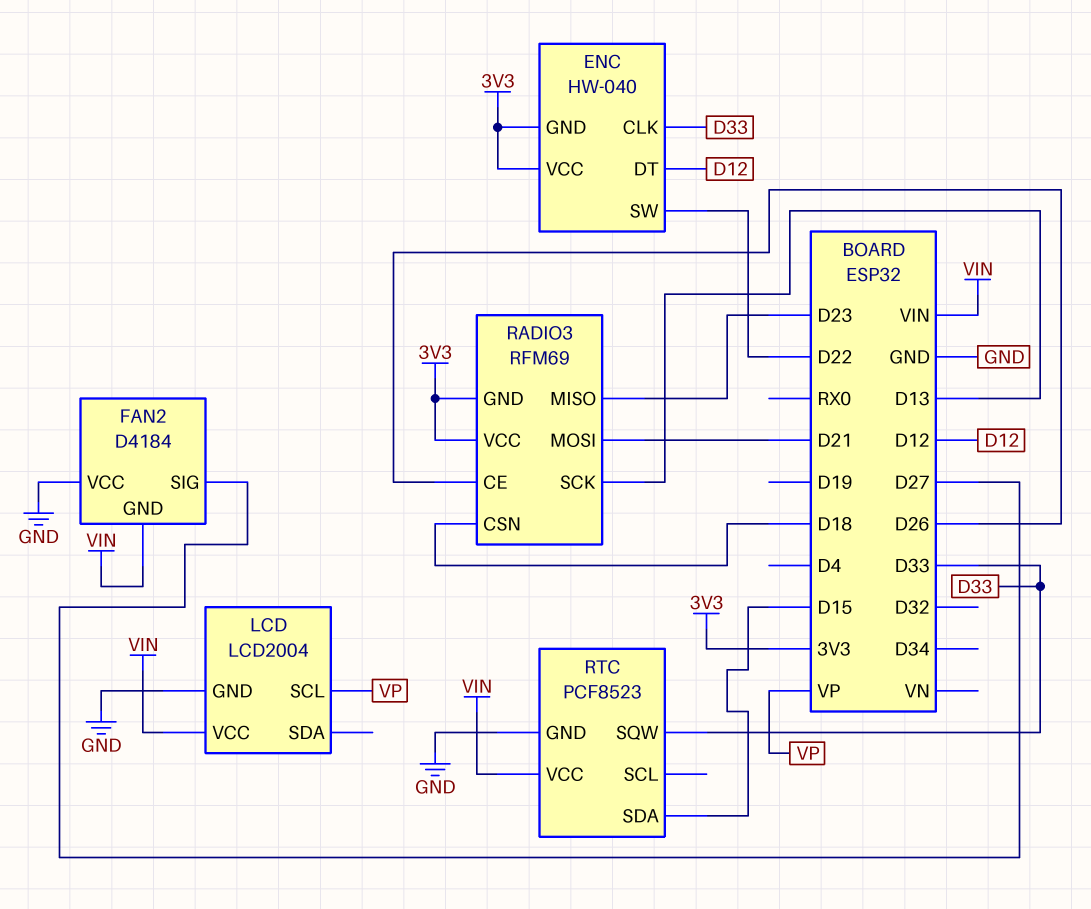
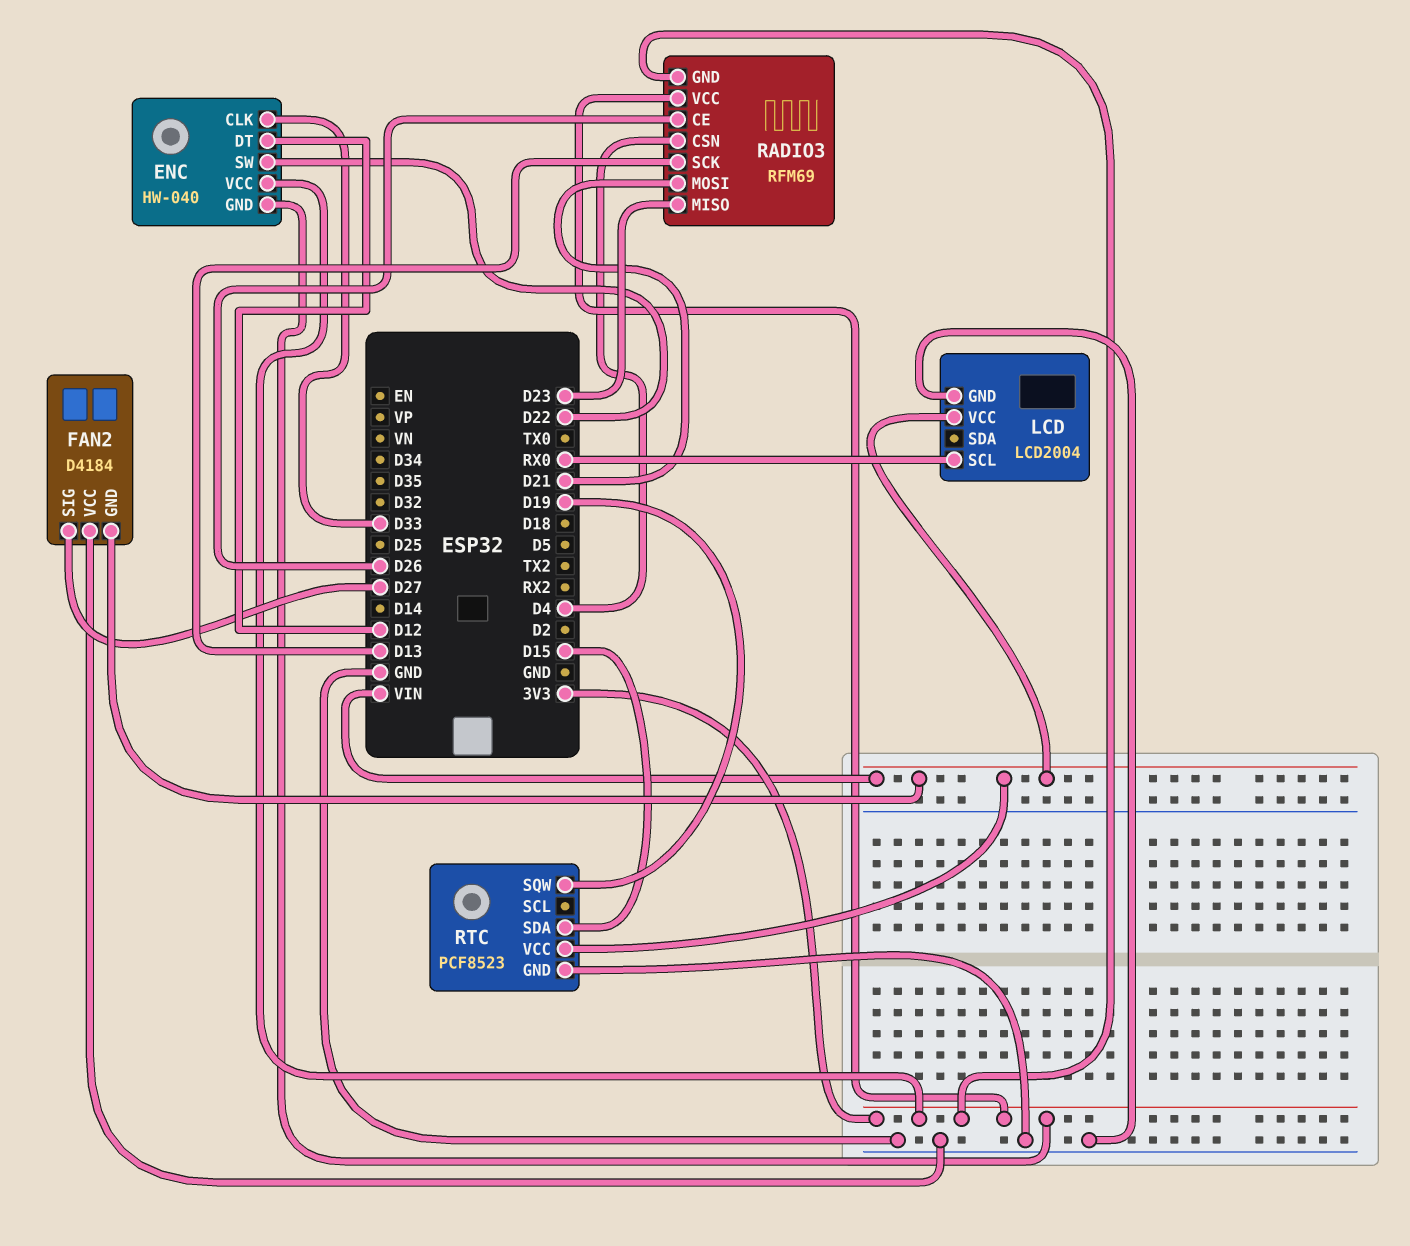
LCD pin SCL: VP -> RX0
RADIO3 pin CSN: D18 -> D4
RTC pin SQW: D33 -> D19

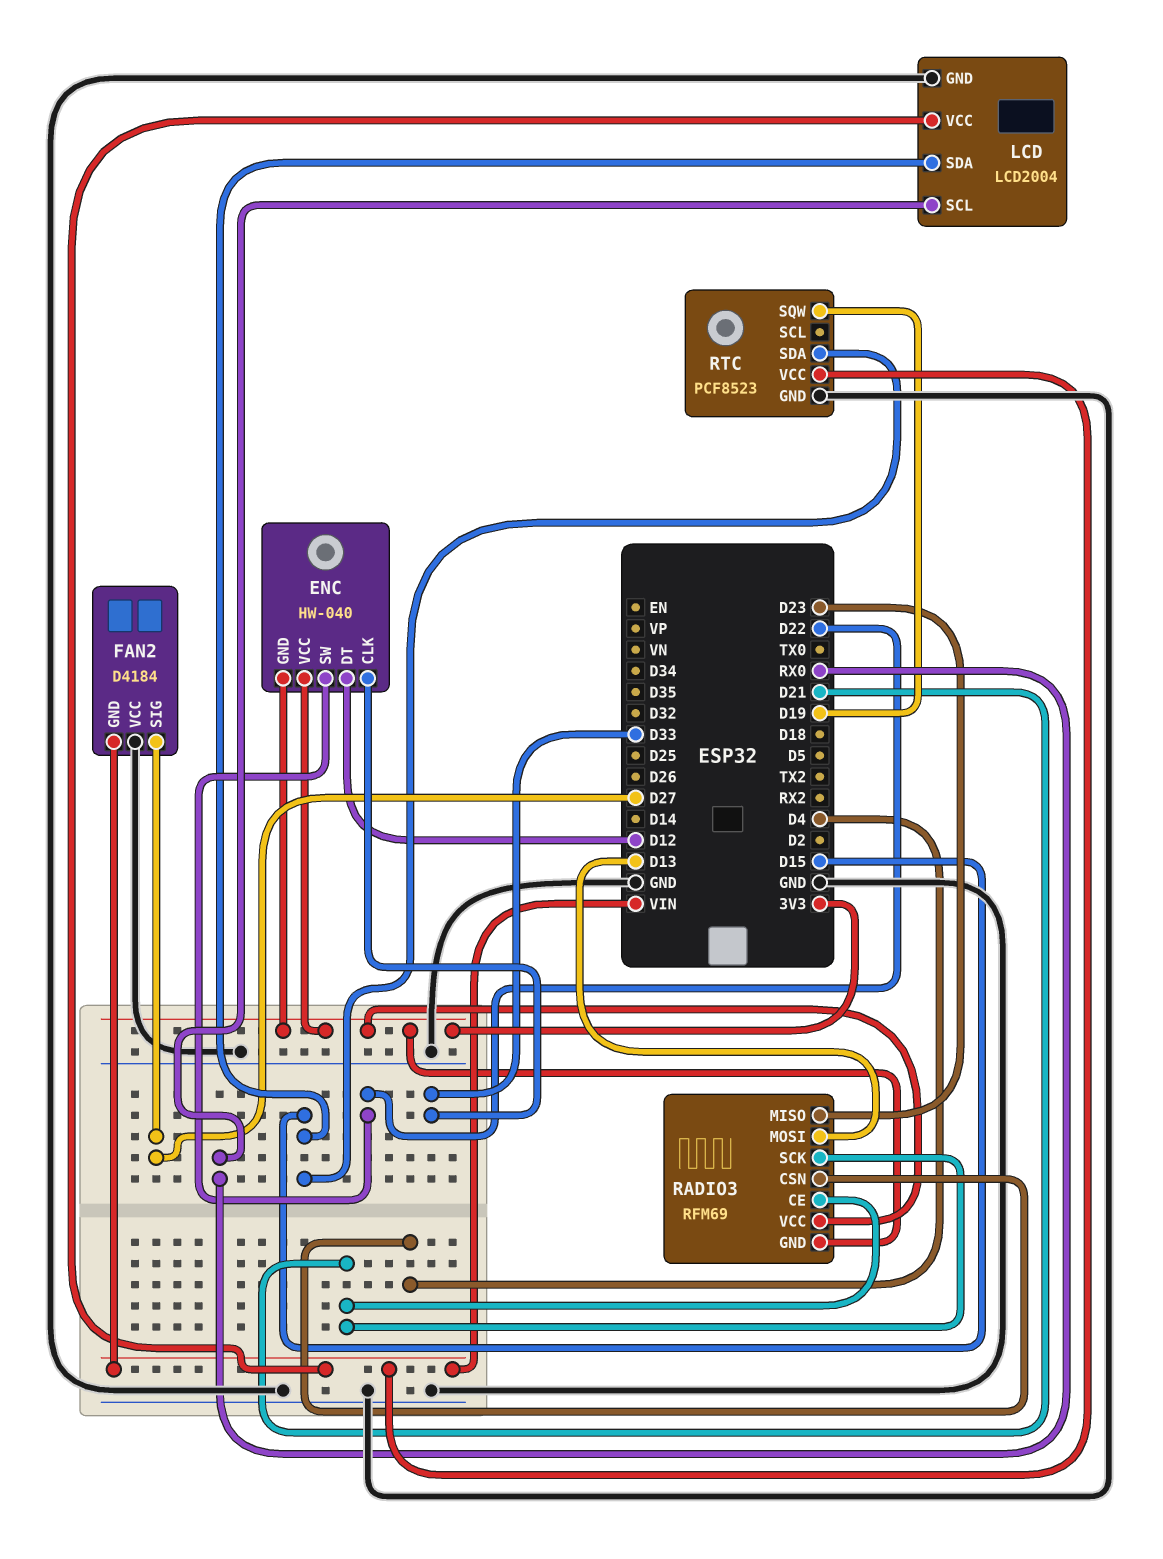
LCD pin SDA: none -> D15
RADIO3 pin CE: D26 -> D21
RADIO3 pin MOSI: D21 -> D13
RADIO3 pin SCK: D13 -> D21

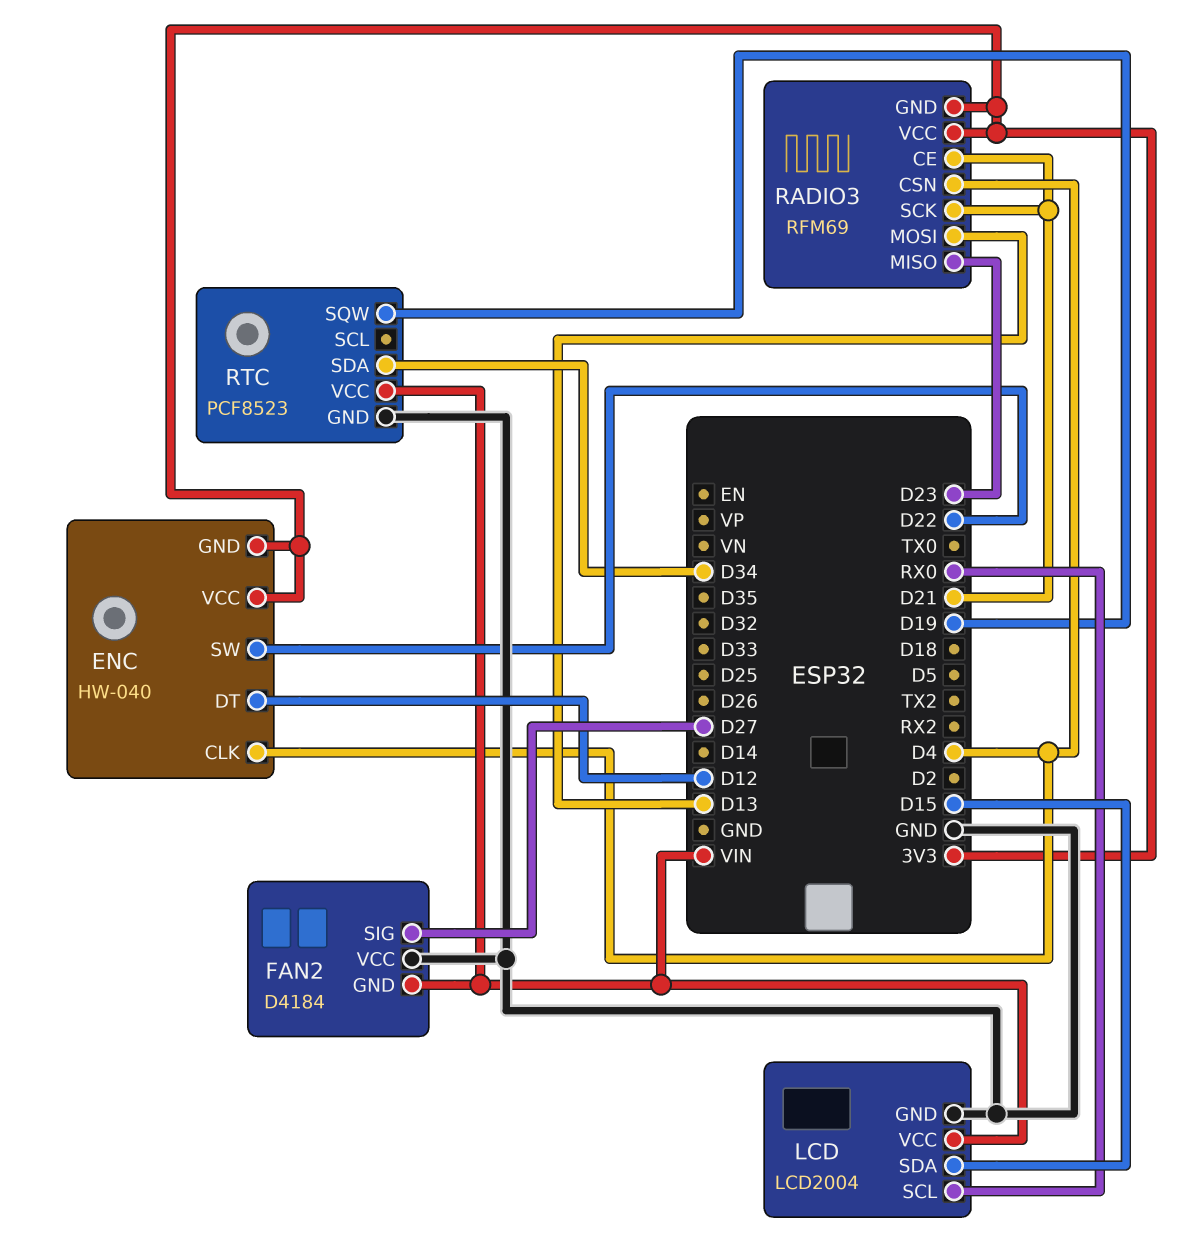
ENC pin CLK: D33 -> D4
RTC pin SDA: D15 -> D34

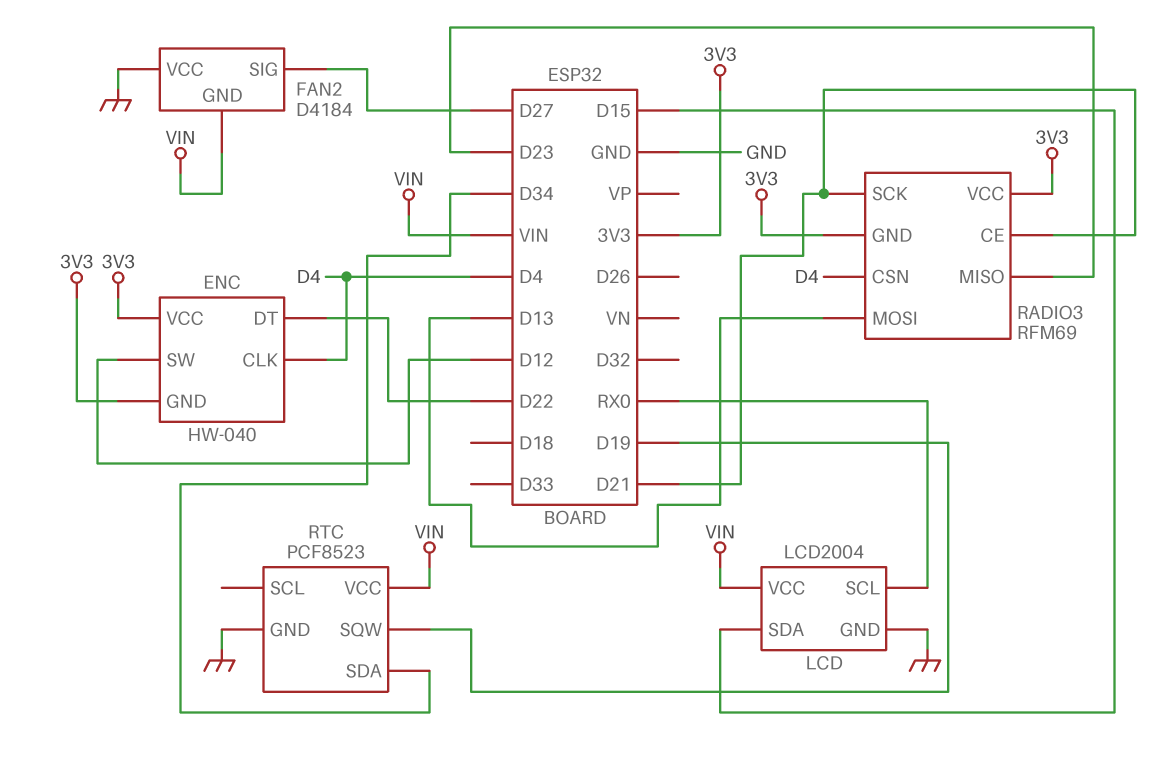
ENC pin DT: D12 -> D22
ENC pin SW: D22 -> D12

